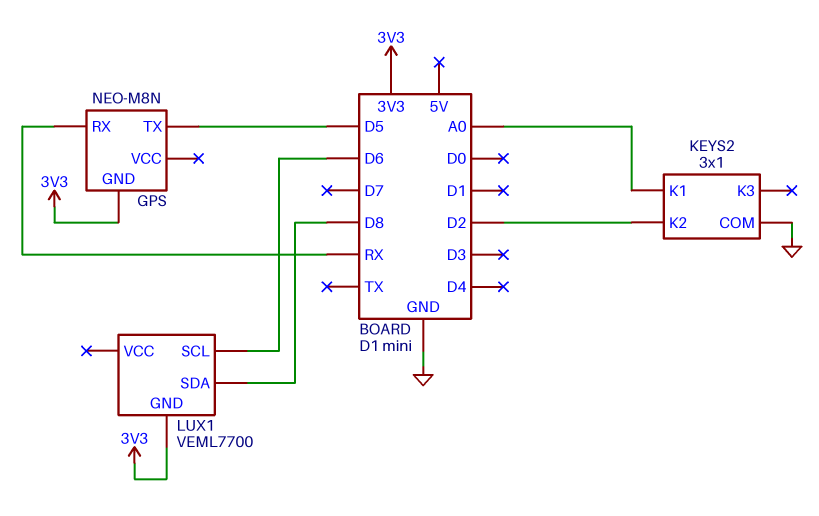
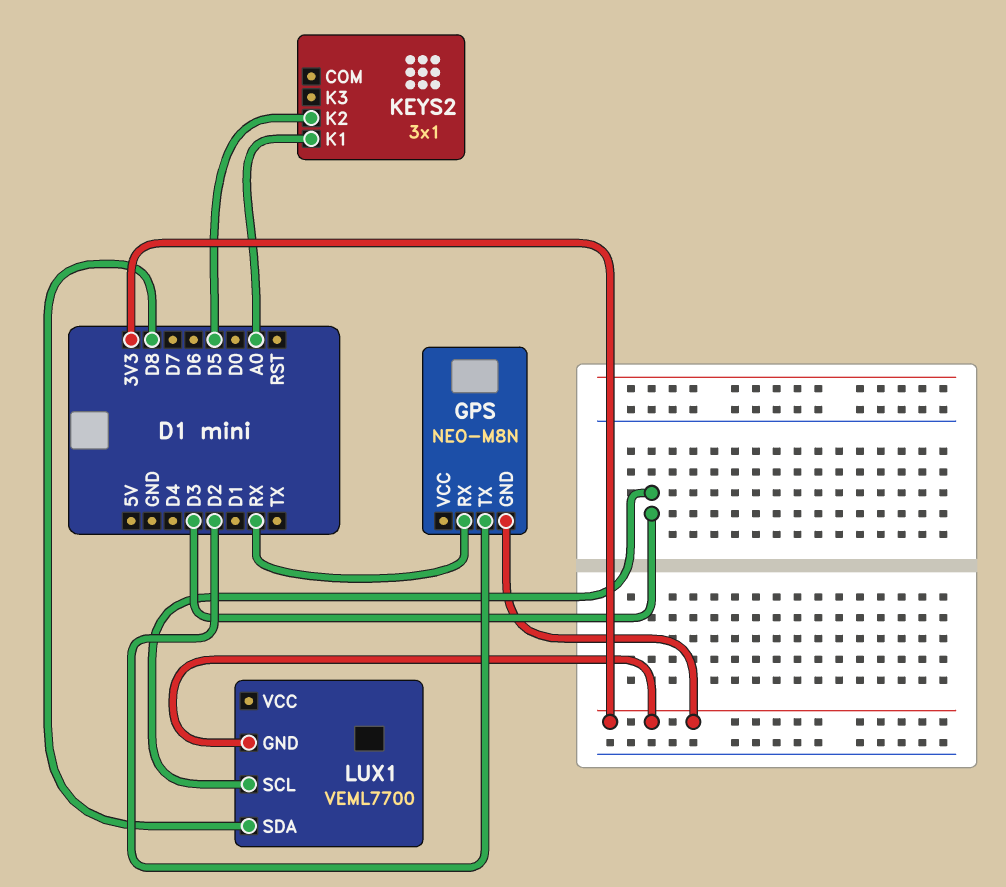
GPS pin TX: D5 -> D2
KEYS2 pin COM: GND -> none
KEYS2 pin K2: D2 -> D5
LUX1 pin SCL: D6 -> D3

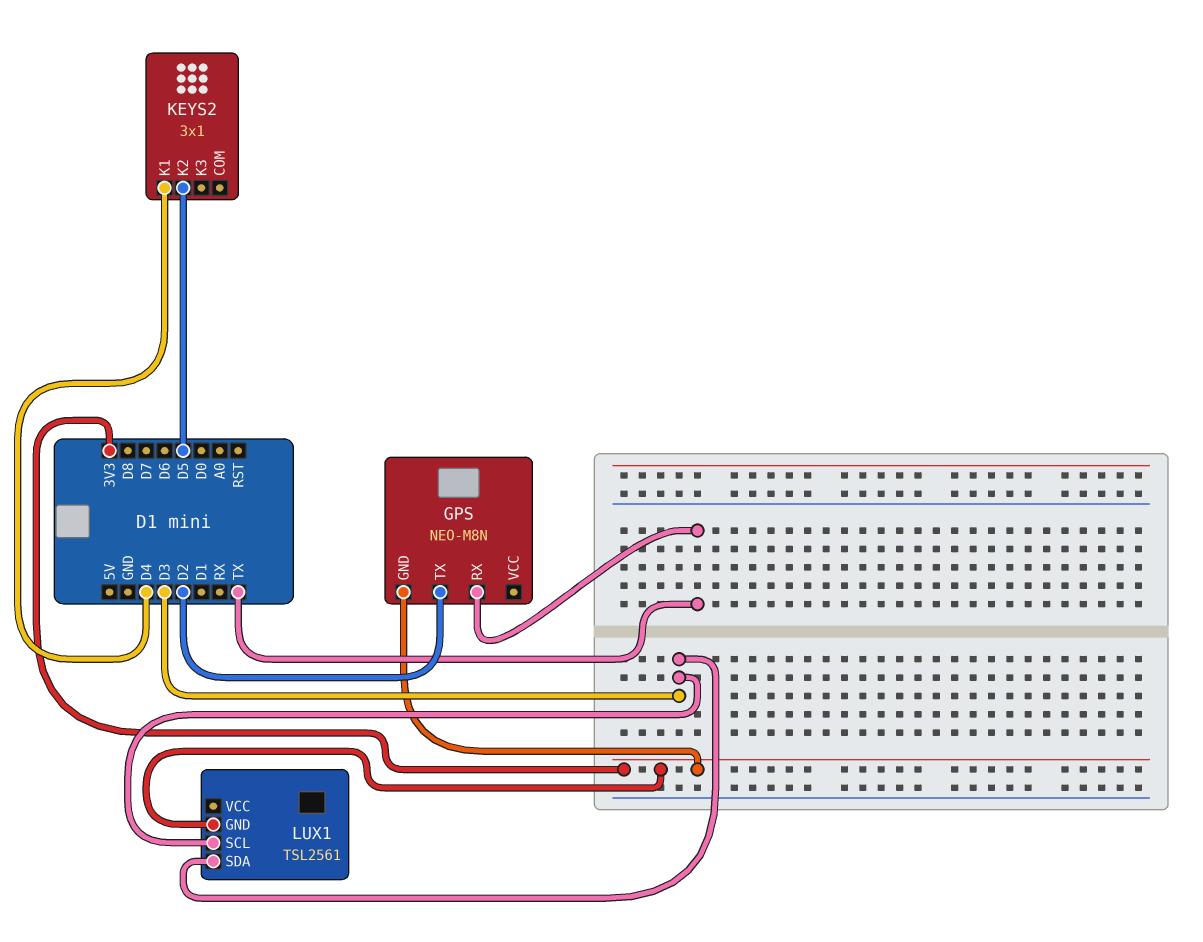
GPS pin RX: RX -> TX
KEYS2 pin K1: A0 -> D4
LUX1: VEML7700 -> TSL2561
LUX1 pin SDA: D8 -> D3

